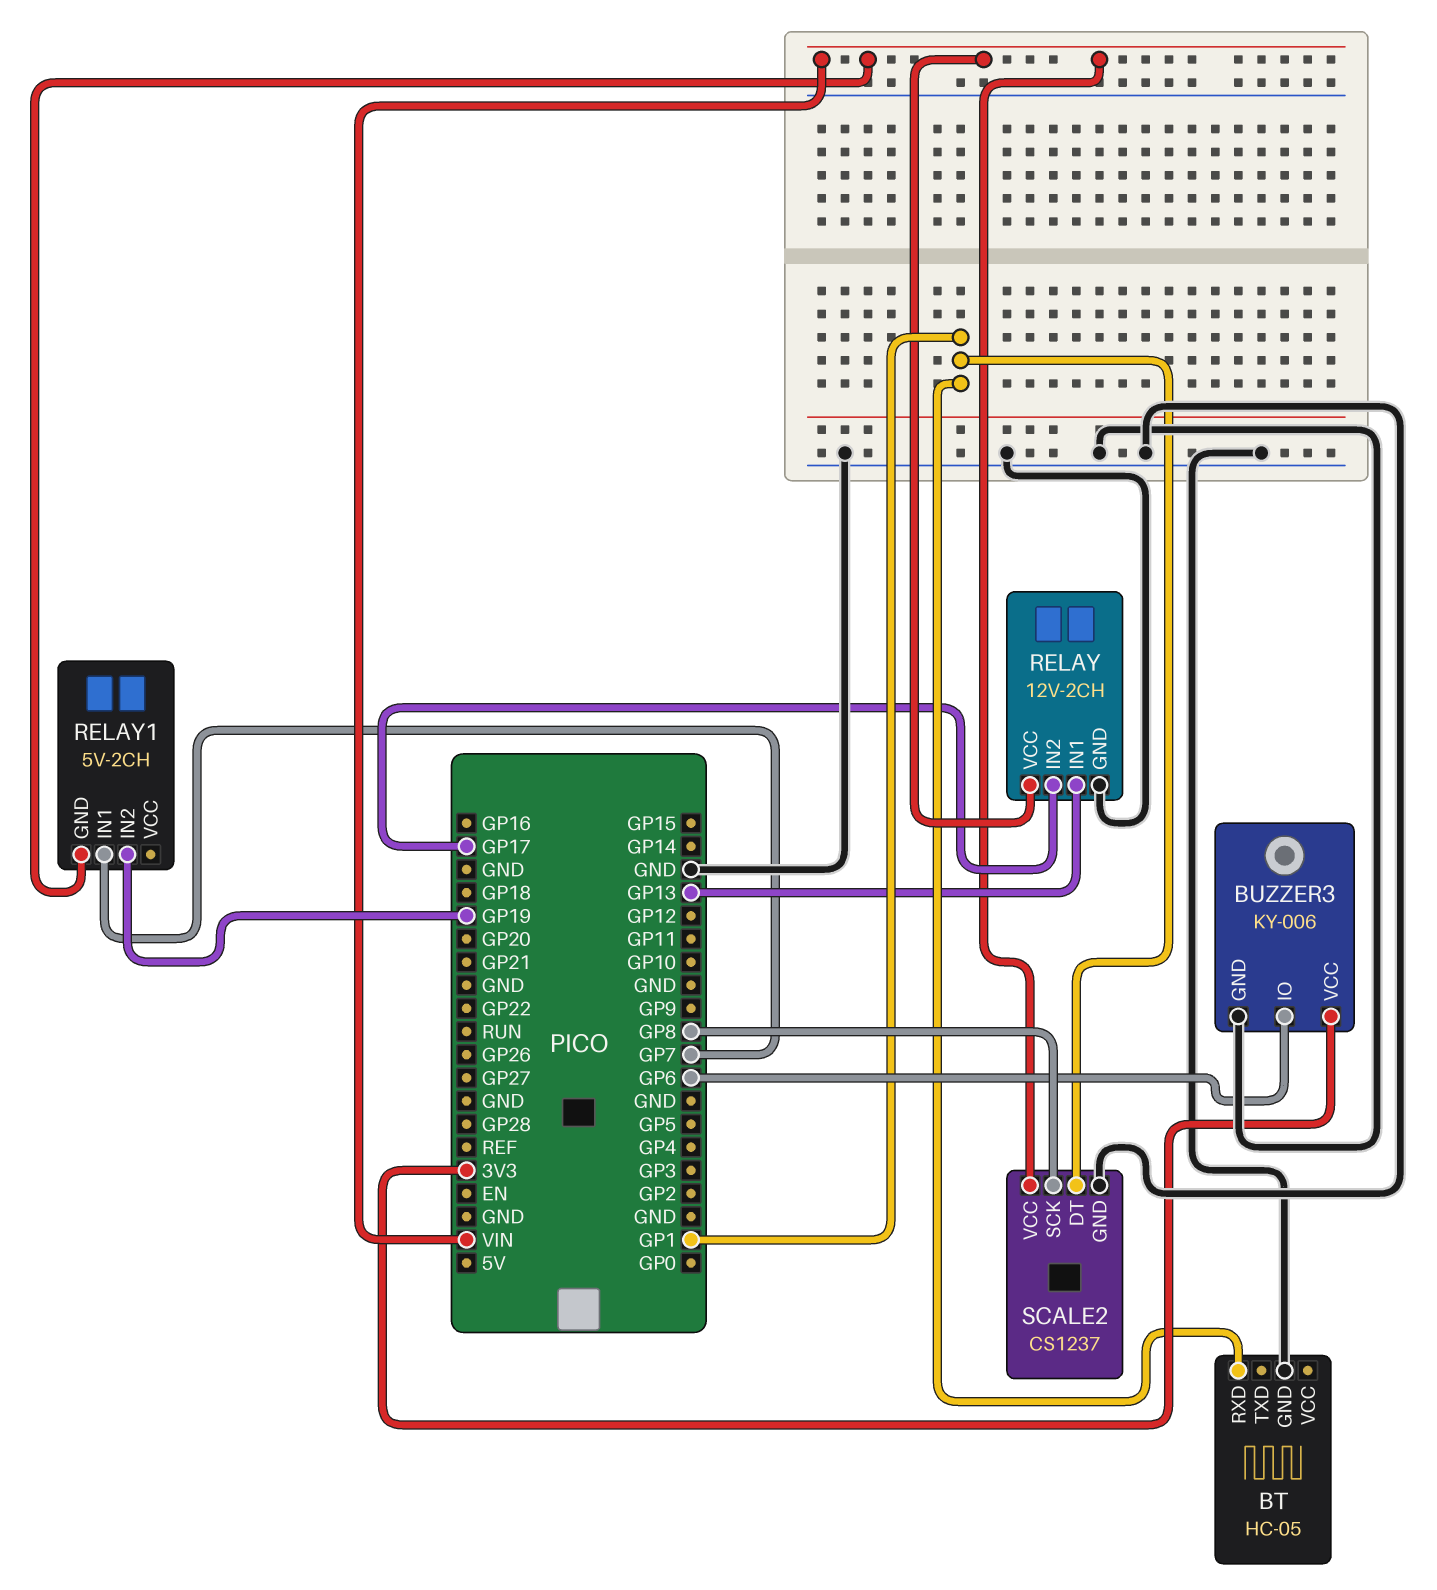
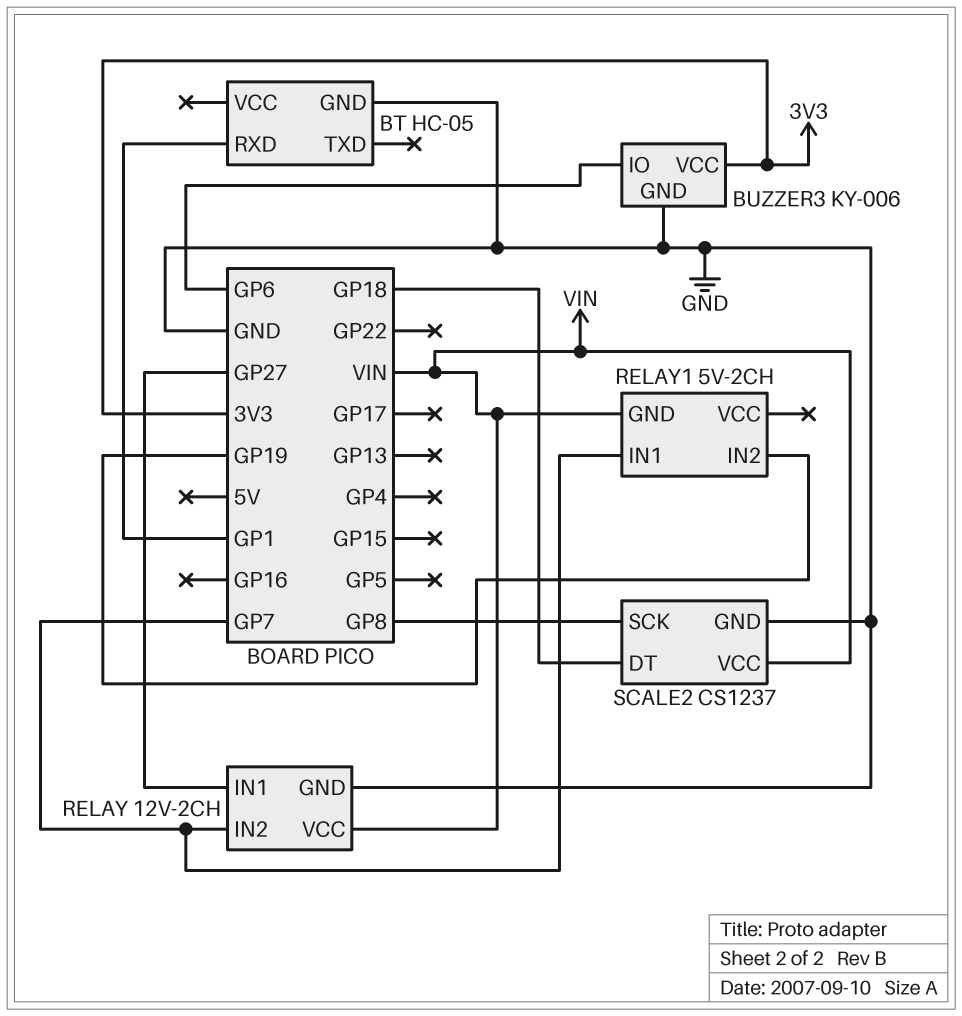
RELAY pin IN1: GP13 -> GP27
RELAY pin IN2: GP17 -> GP7
SCALE2 pin DT: GP1 -> GP18

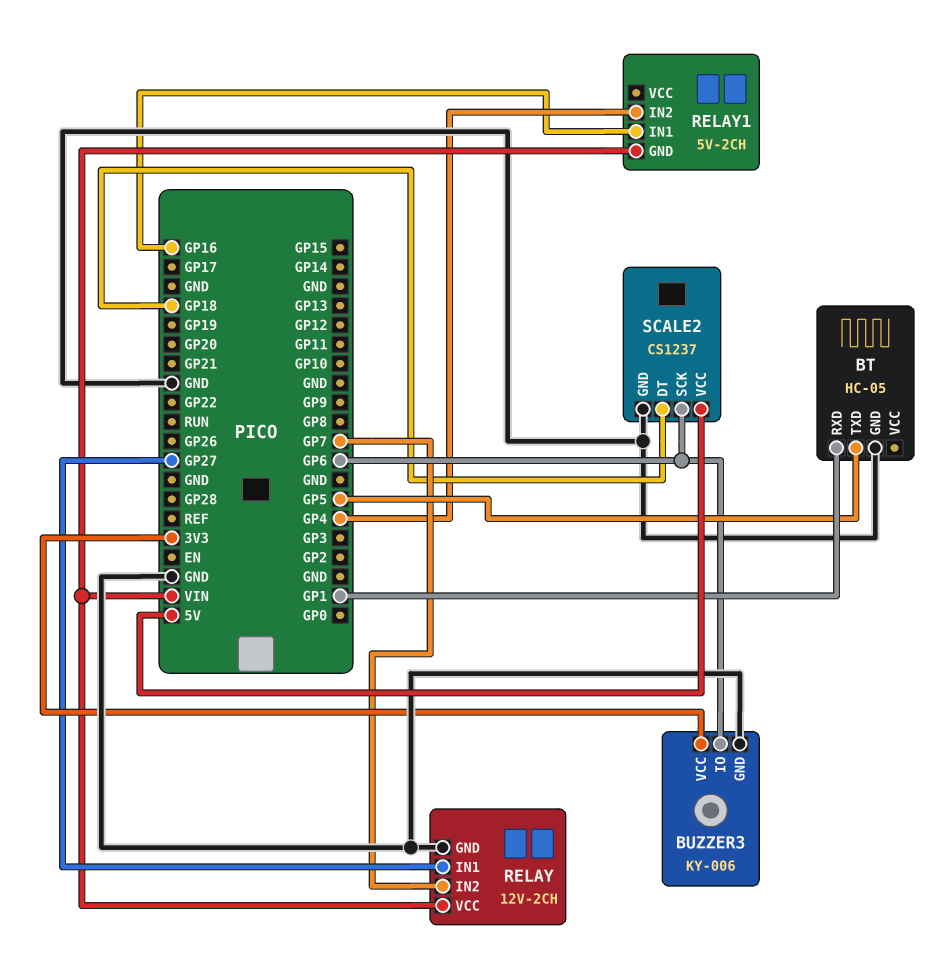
BT pin TXD: none -> GP5
RELAY1 pin IN1: GP7 -> GP16
RELAY1 pin IN2: GP19 -> GP4
SCALE2 pin SCK: GP8 -> GP6
SCALE2 pin VCC: VIN -> 5V

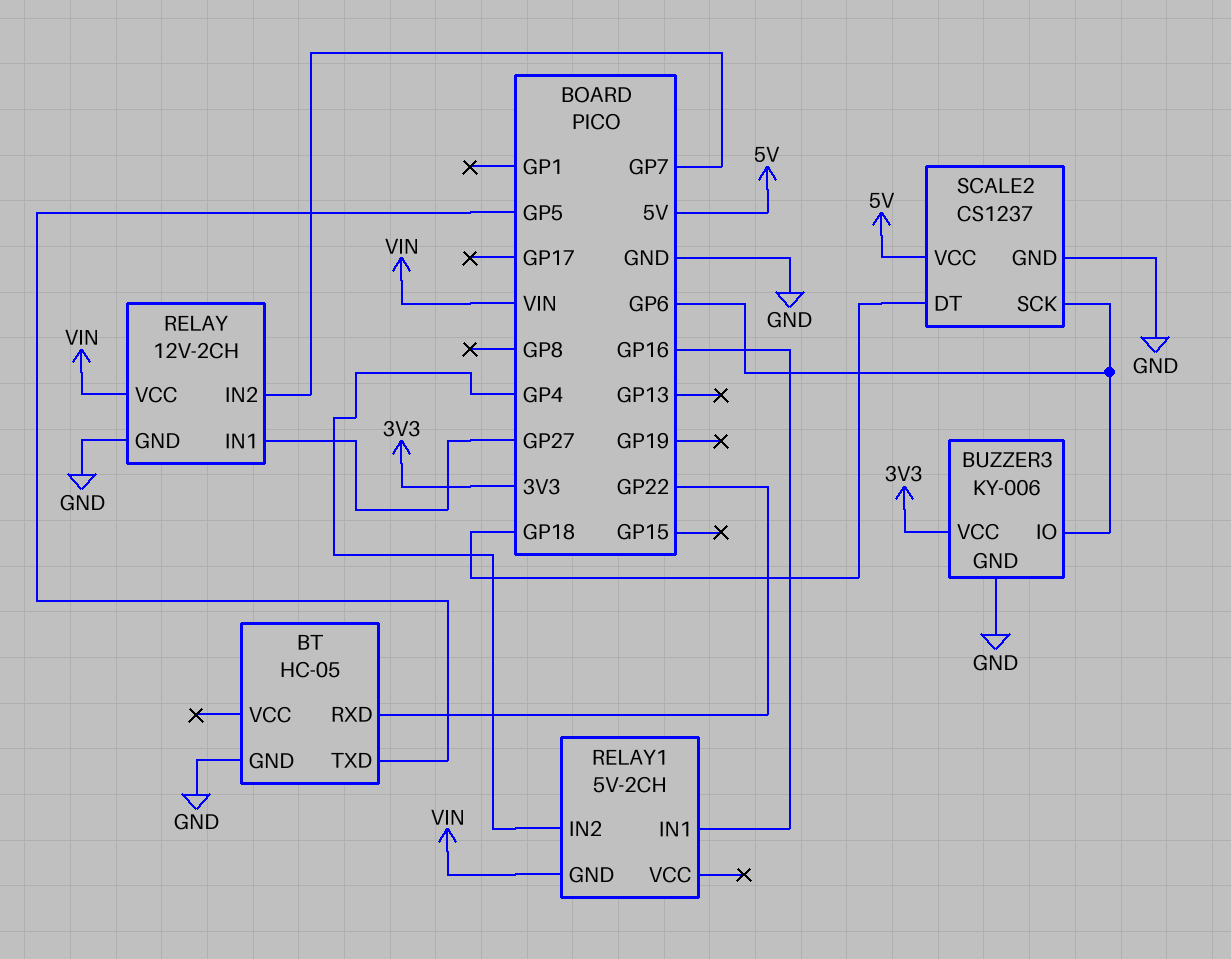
BT pin RXD: GP1 -> GP22

